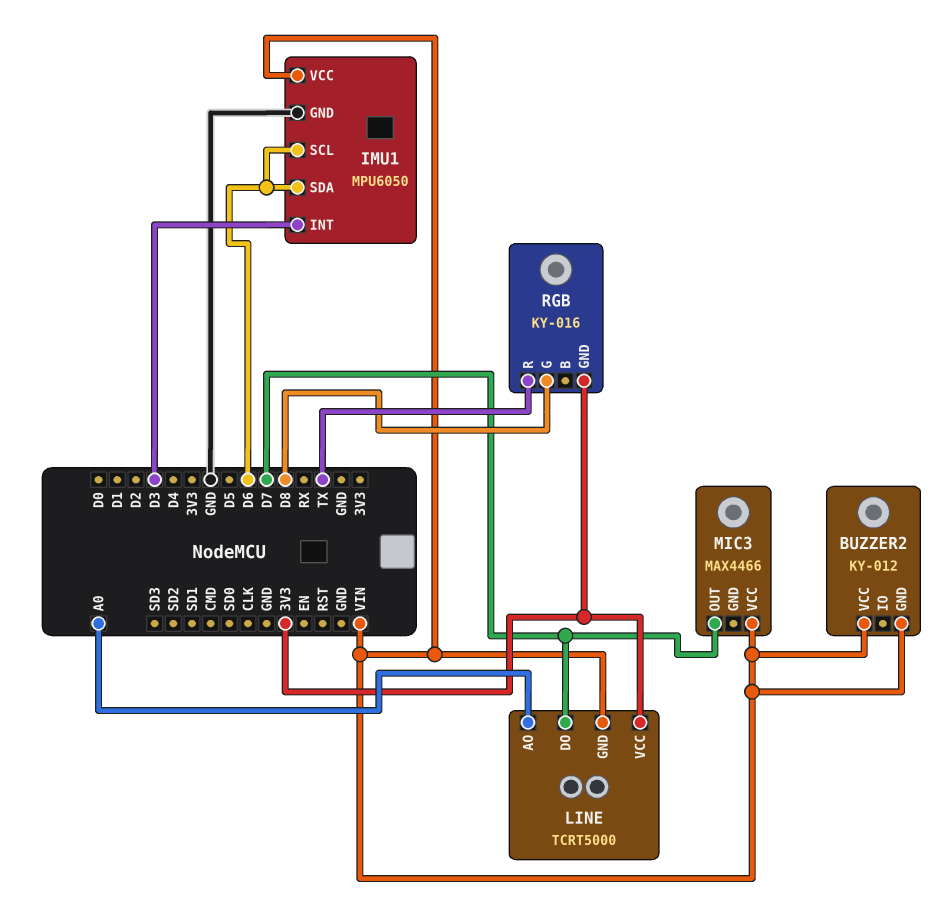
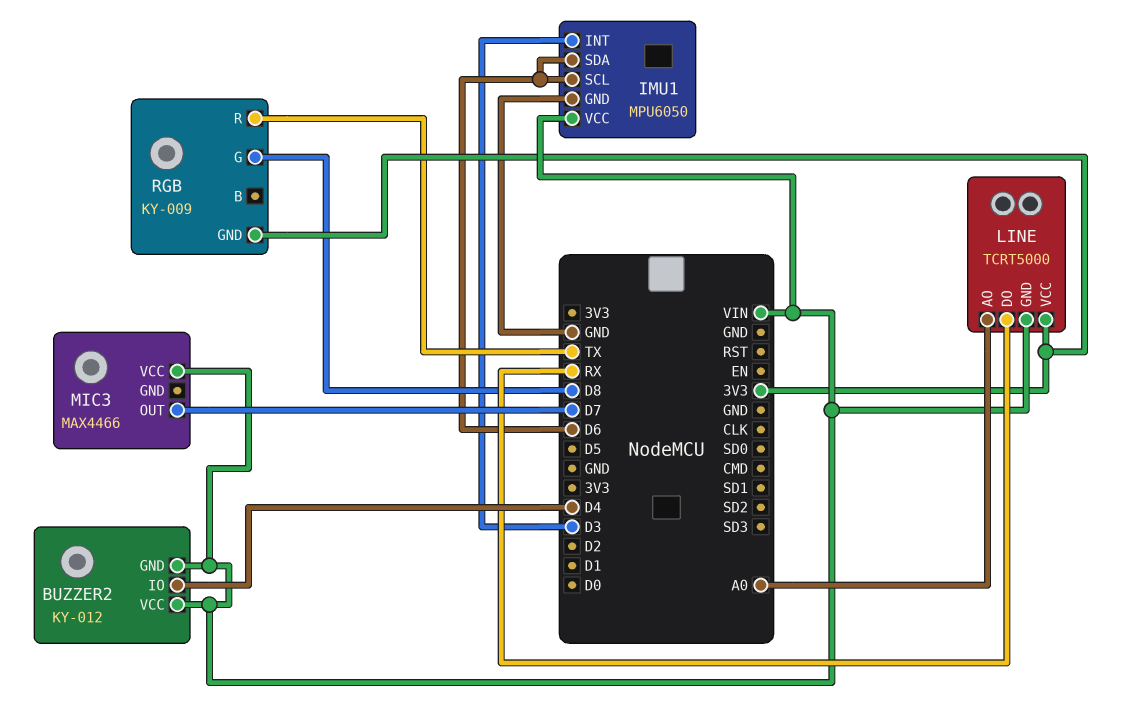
BUZZER2 pin IO: none -> D4
LINE pin DO: D7 -> RX
RGB: KY-016 -> KY-009

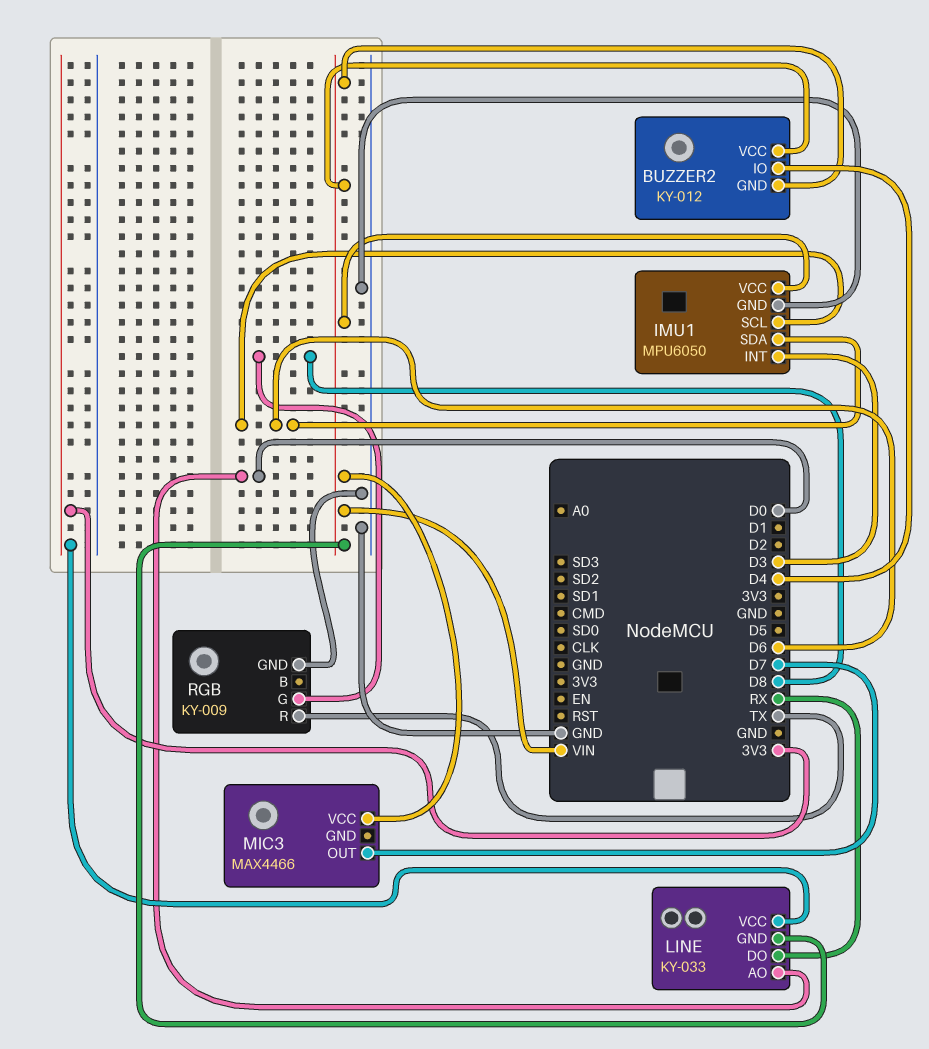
LINE: TCRT5000 -> KY-033
LINE pin AO: A0 -> D0
RGB pin GND: 3V3 -> GND

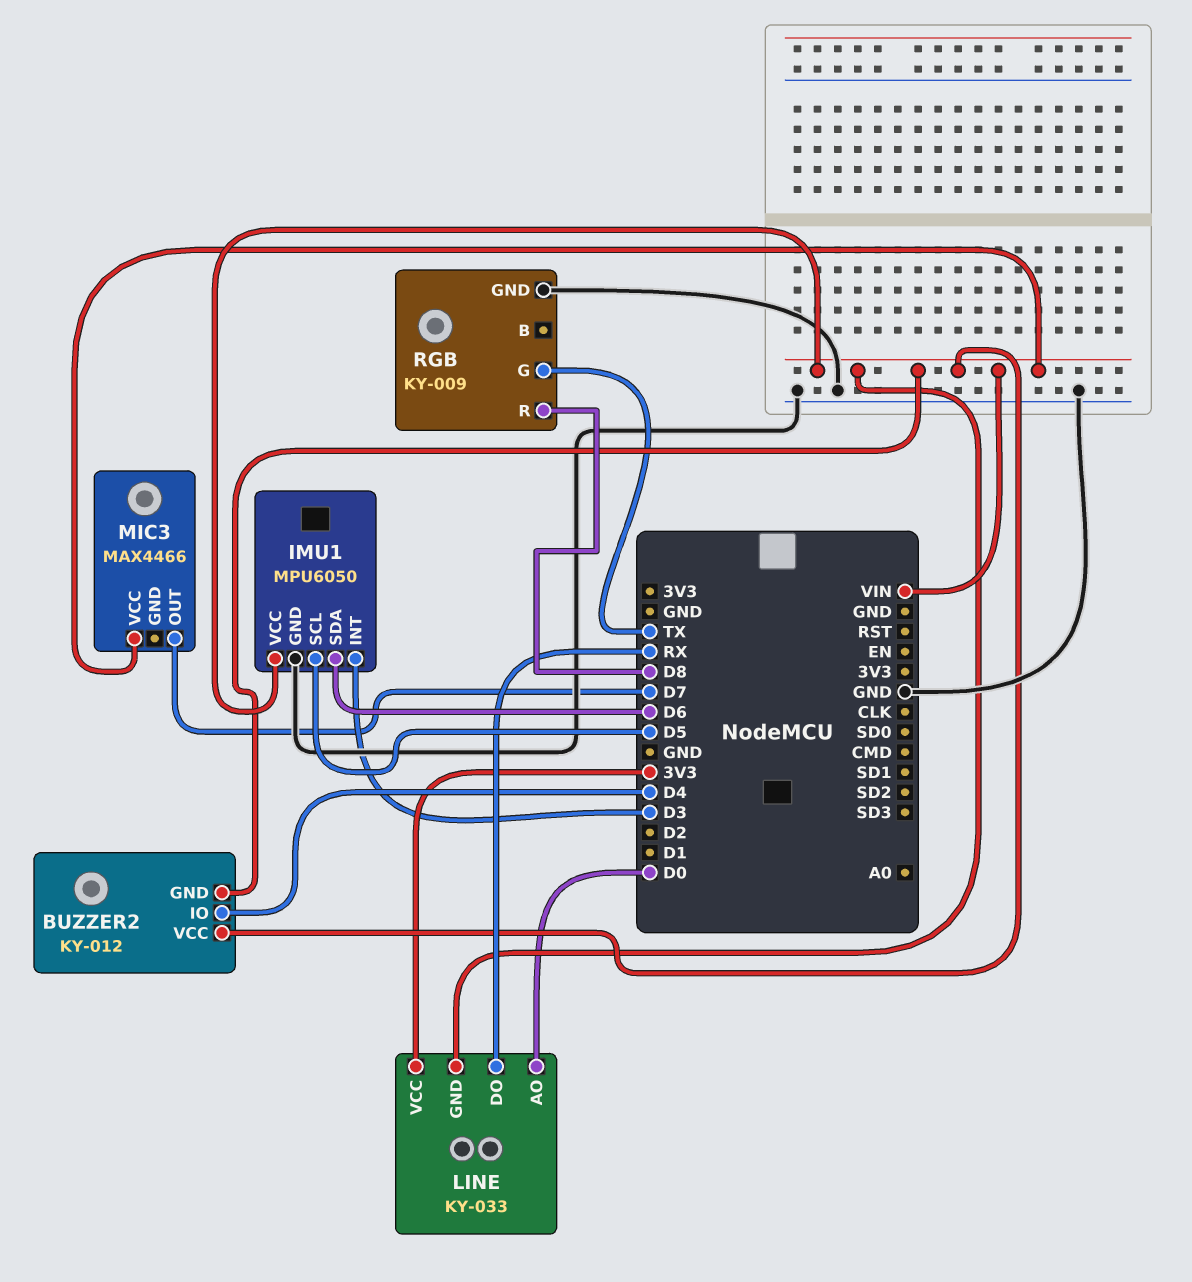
IMU1 pin SCL: D6 -> D5
RGB pin G: D8 -> TX
RGB pin R: TX -> D8

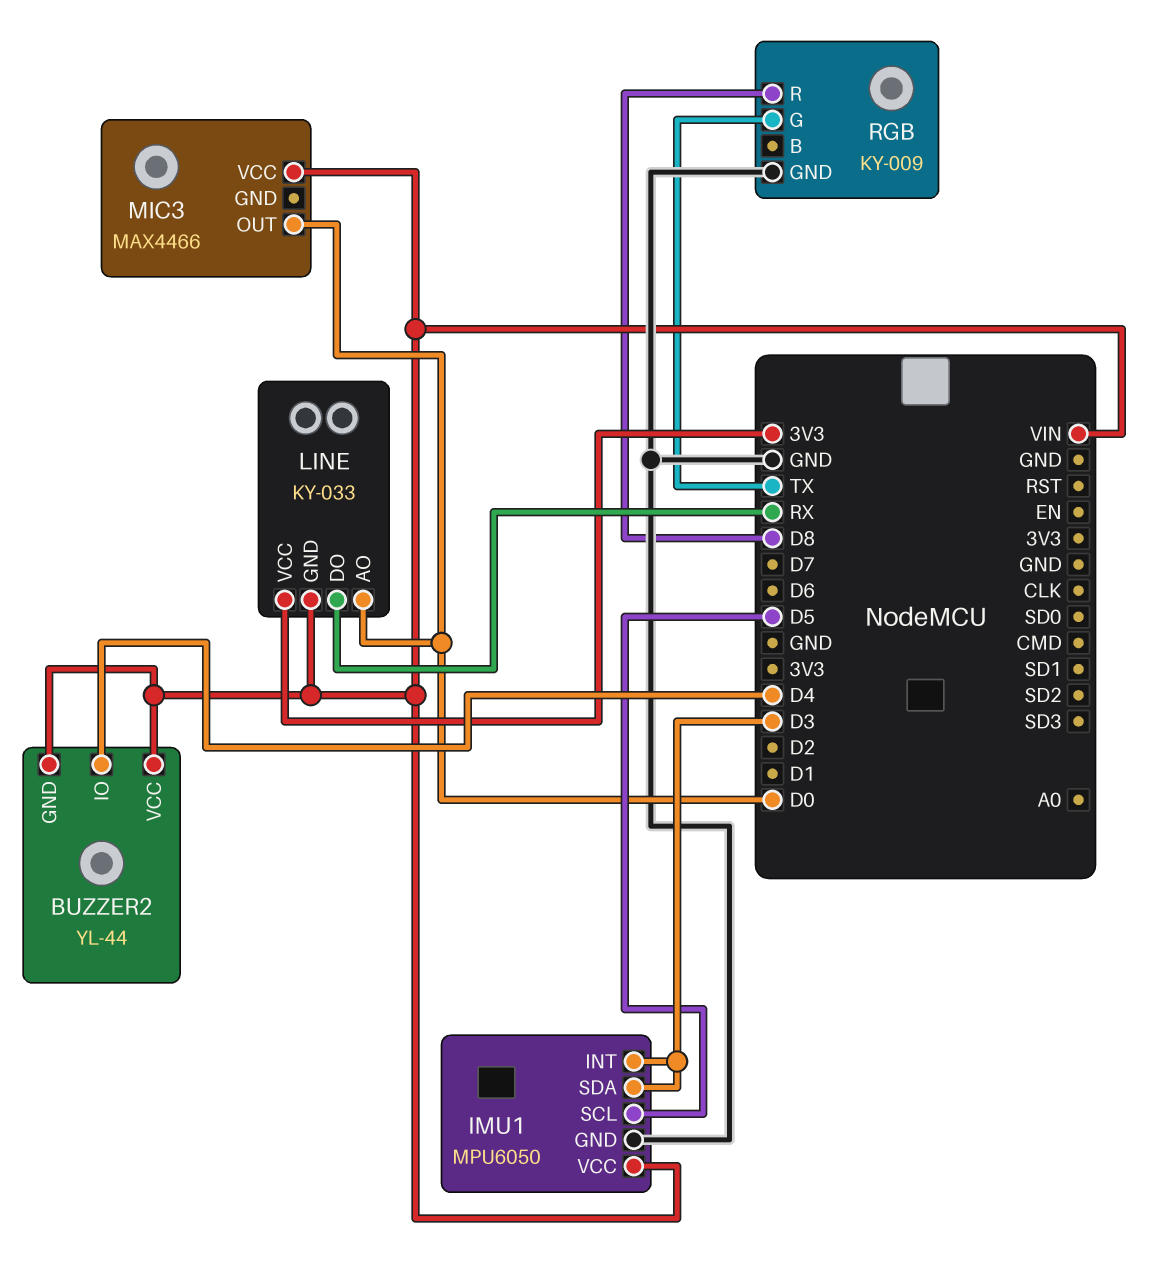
BUZZER2: KY-012 -> YL-44
IMU1 pin SDA: D6 -> D3
MIC3 pin OUT: D7 -> D0

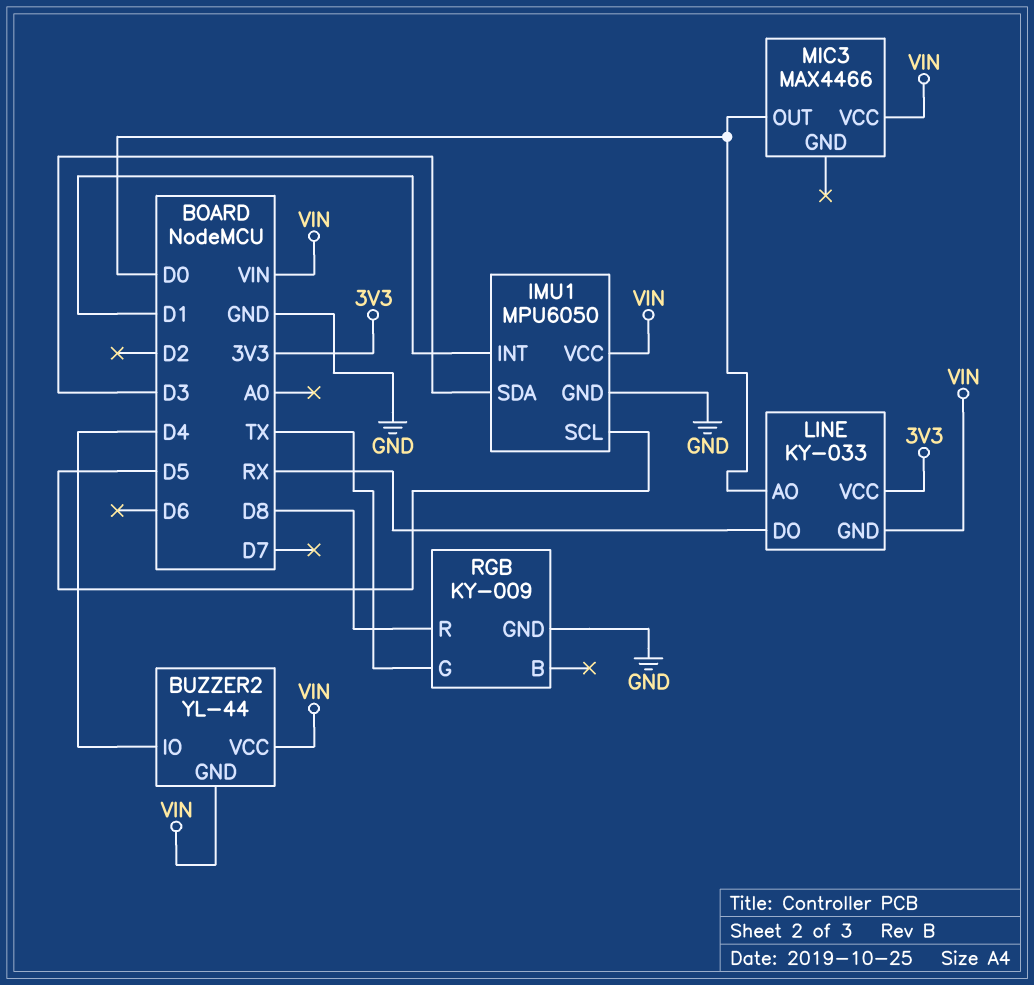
IMU1 pin INT: D3 -> D1

